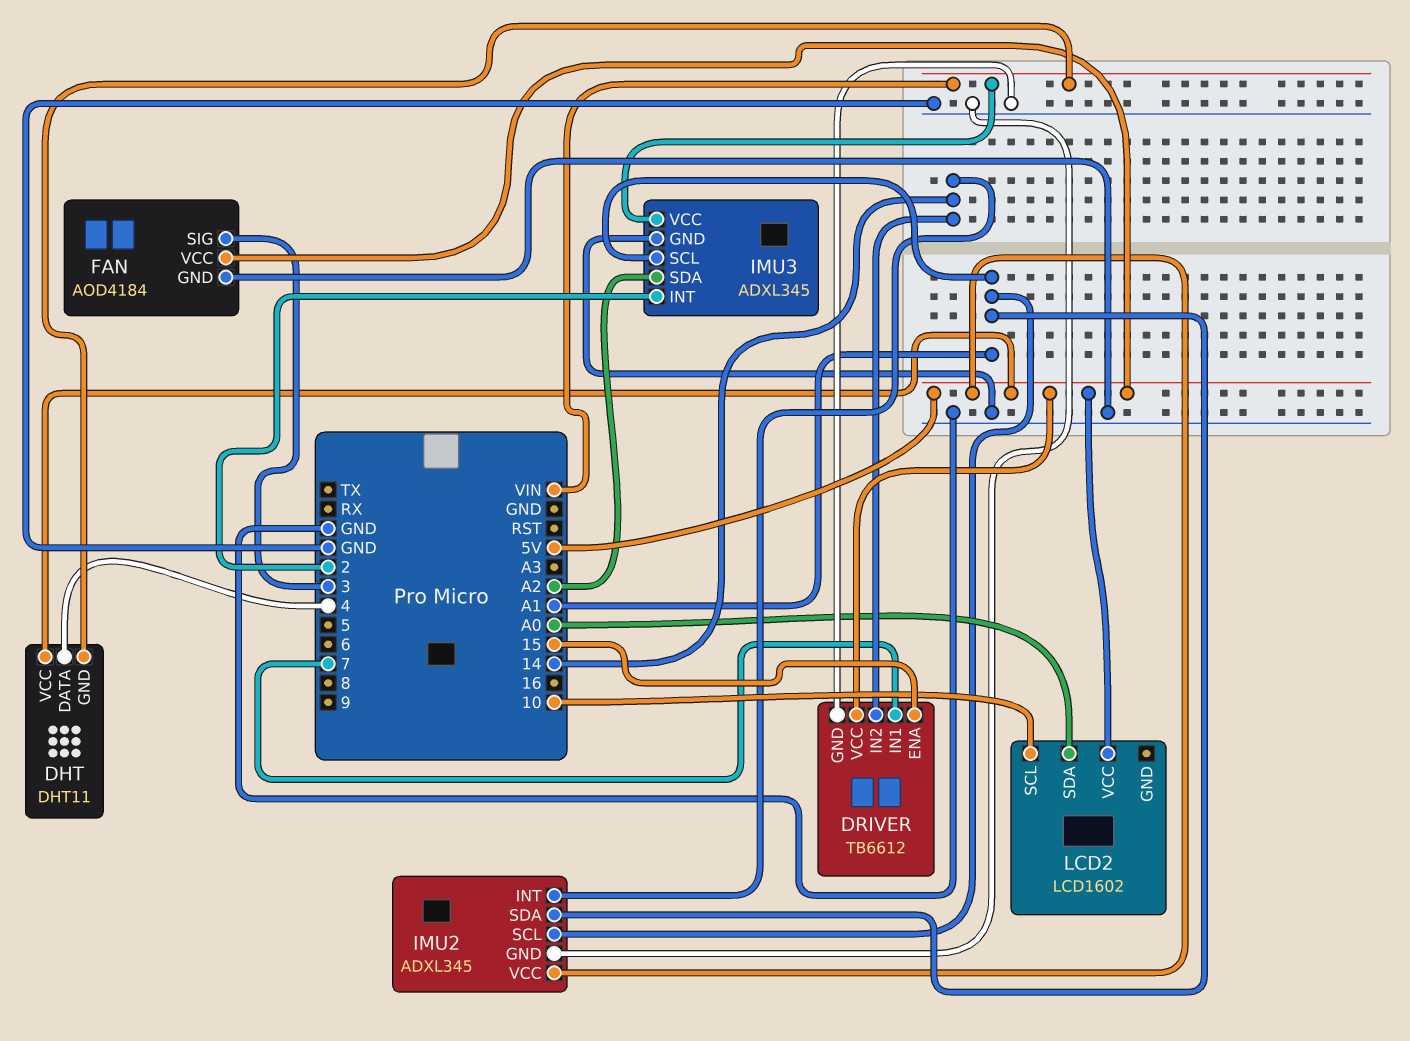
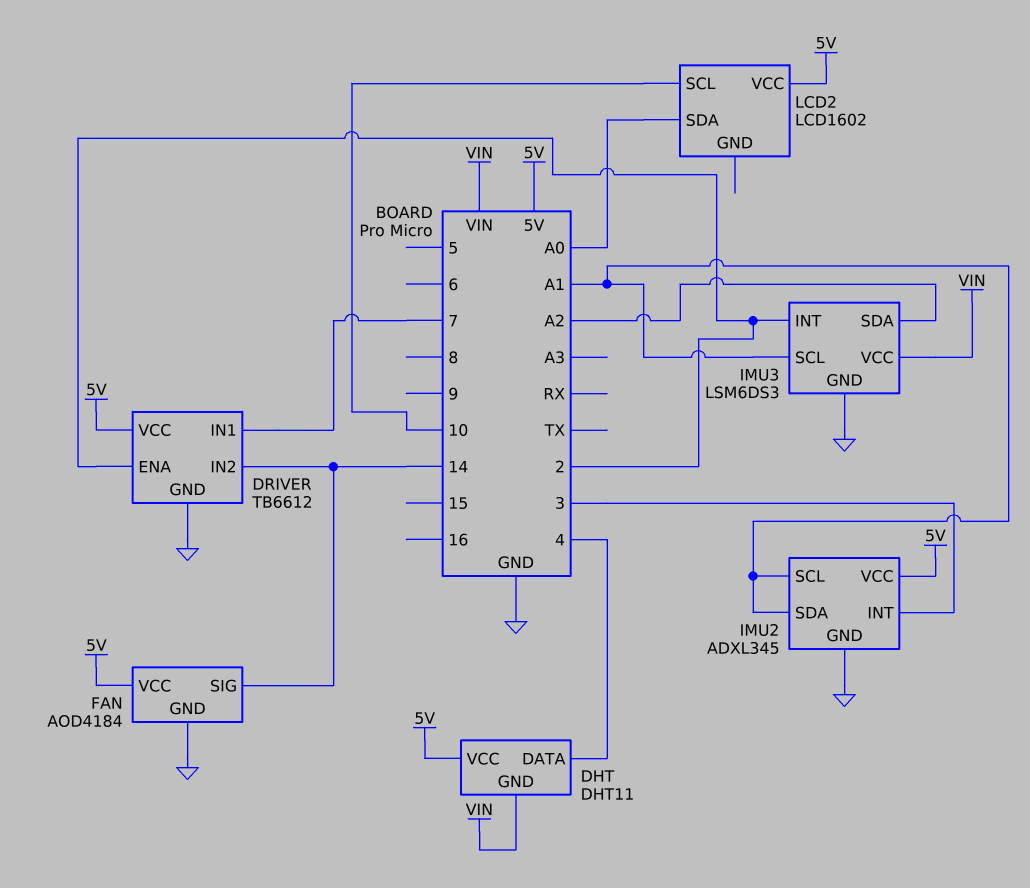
DRIVER pin ENA: 15 -> 2
FAN pin SIG: 3 -> 14
IMU2 pin INT: 14 -> 3
IMU3: ADXL345 -> LSM6DS3

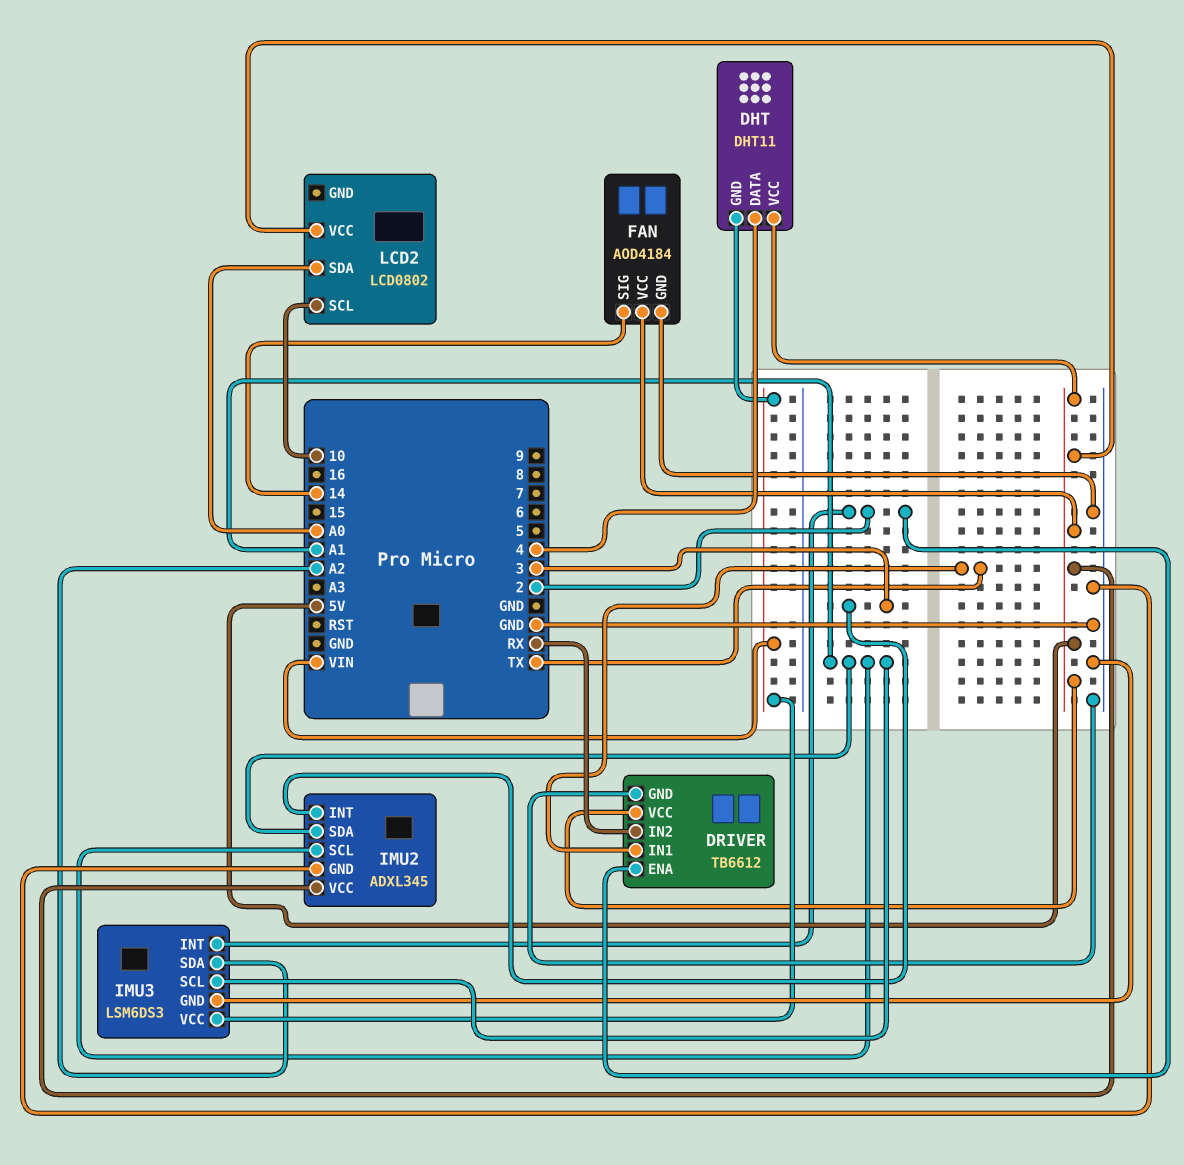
DRIVER pin IN1: 7 -> TX
DRIVER pin IN2: 14 -> RX
LCD2: LCD1602 -> LCD0802

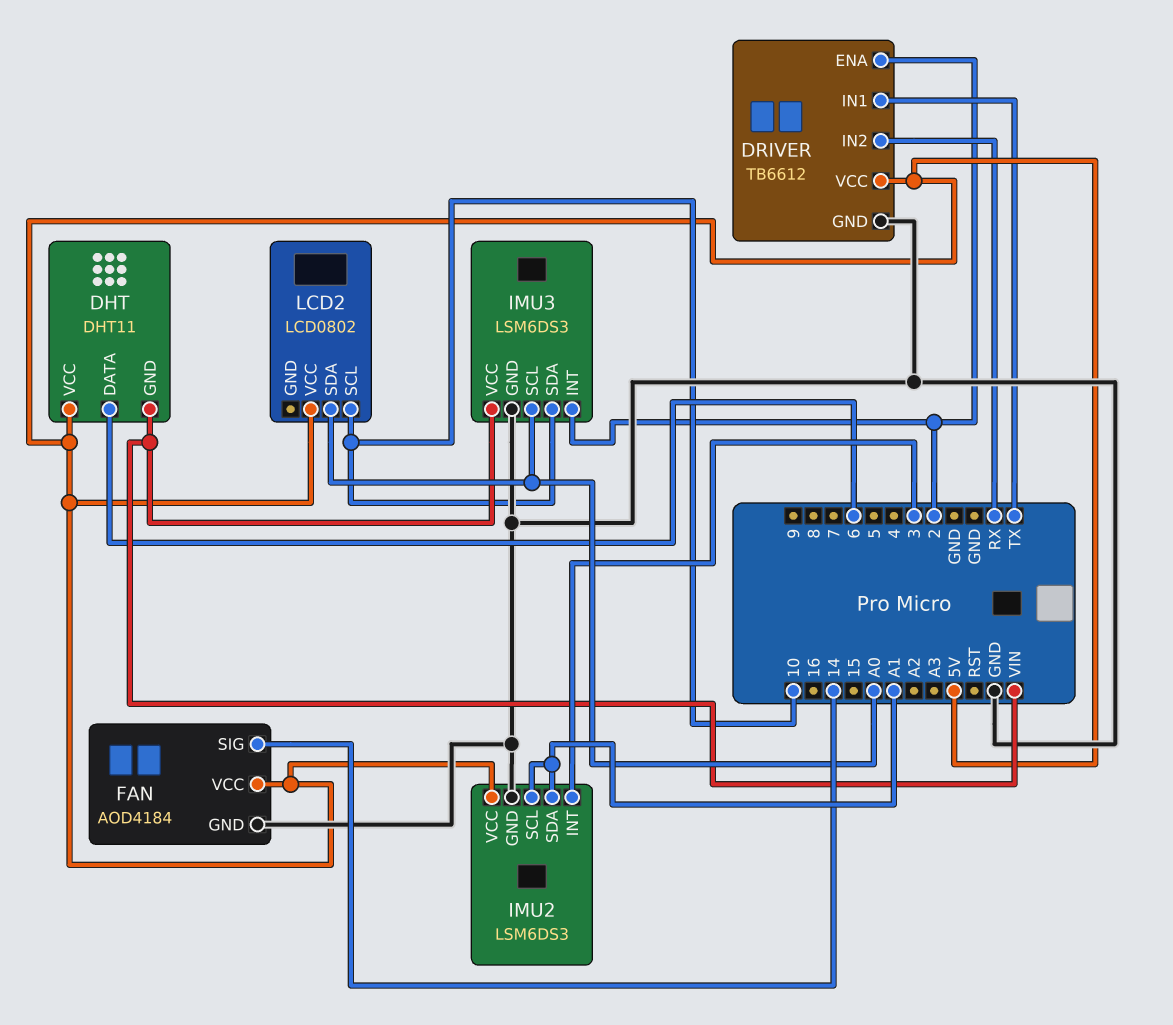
DHT pin DATA: 4 -> 6
IMU2: ADXL345 -> LSM6DS3
IMU3 pin SCL: A1 -> A0
IMU3 pin SDA: A2 -> 10

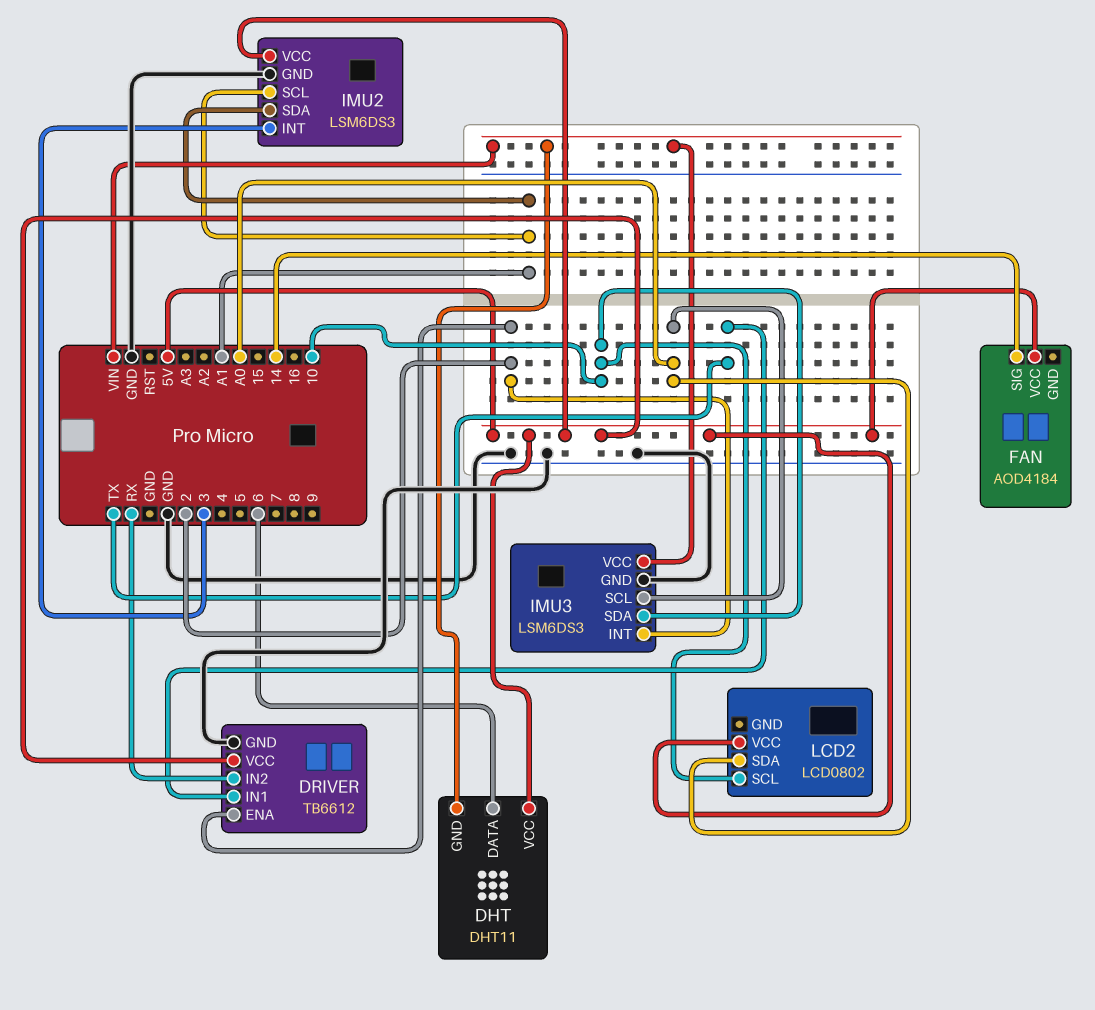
FAN pin GND: GND -> none

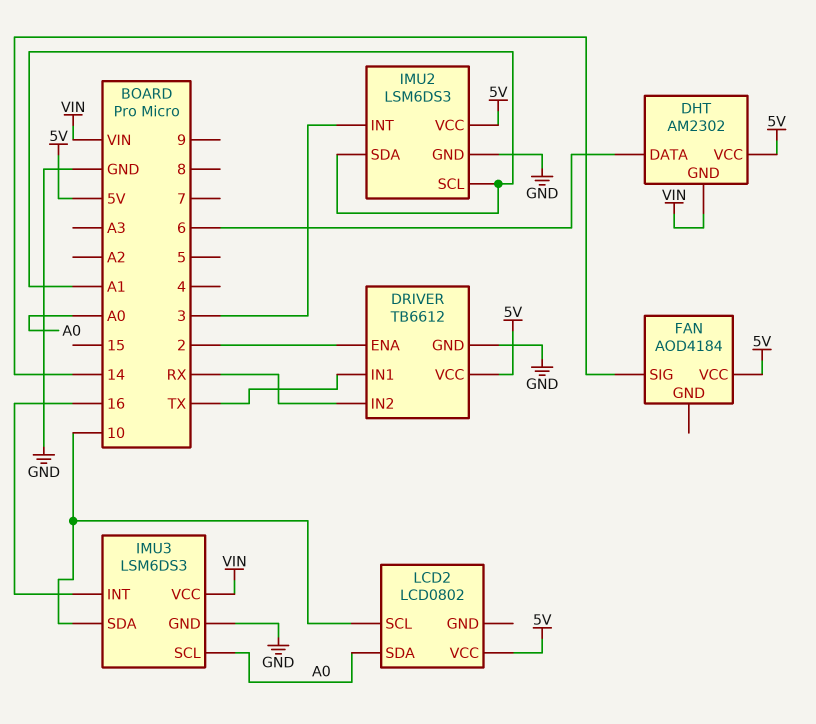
DHT: DHT11 -> AM2302
IMU3 pin INT: 2 -> 16

